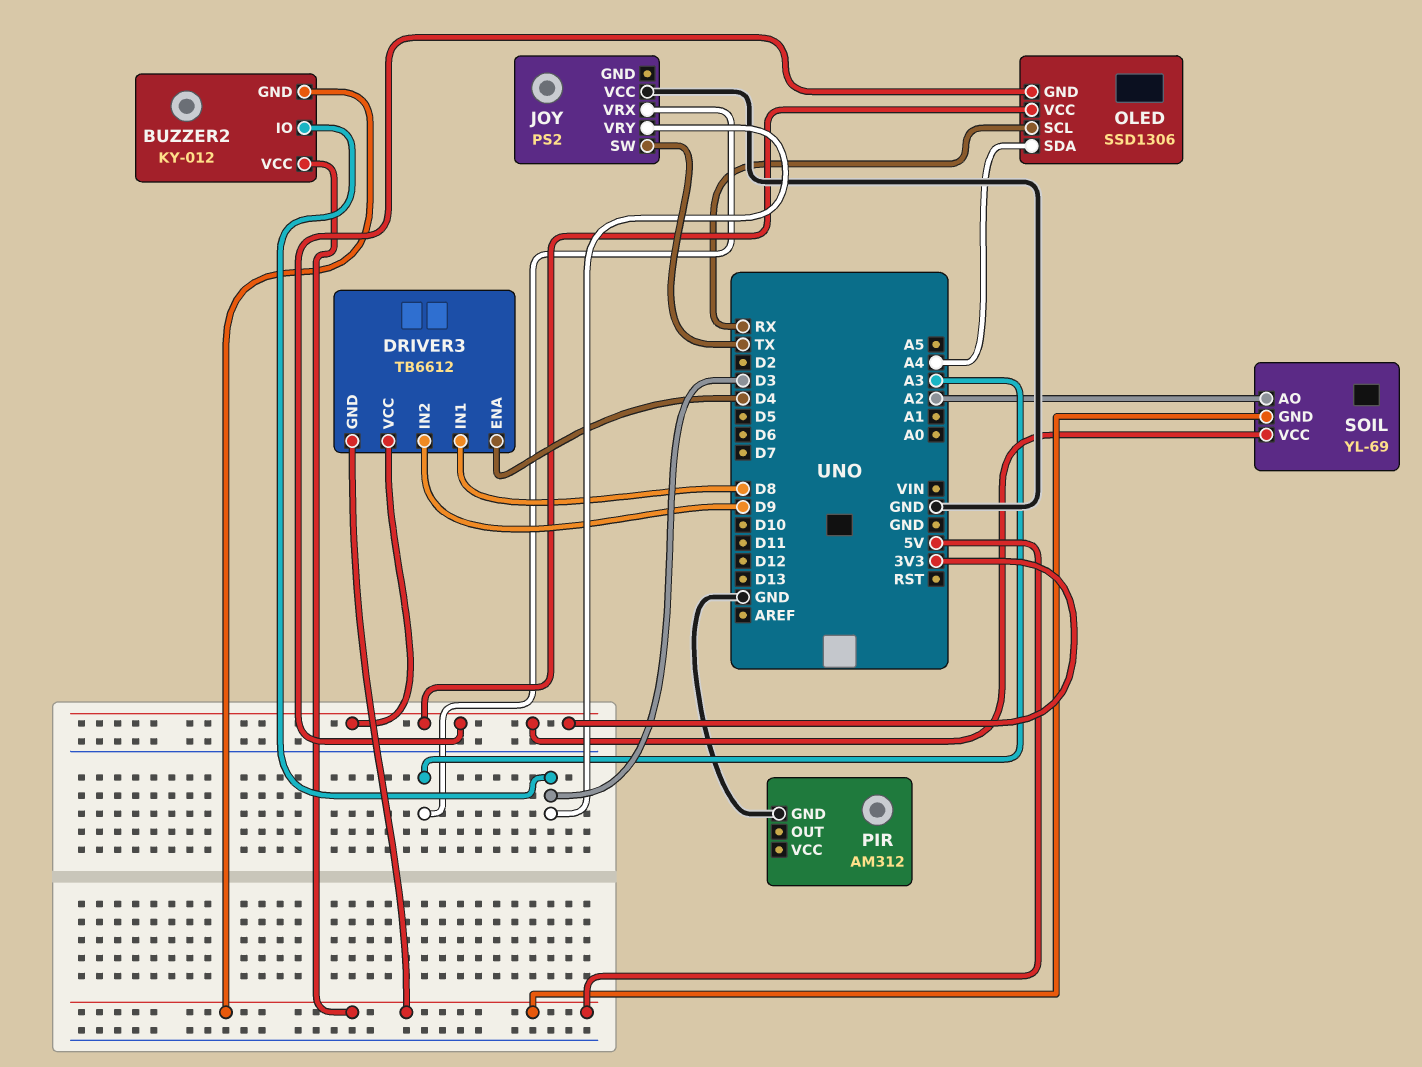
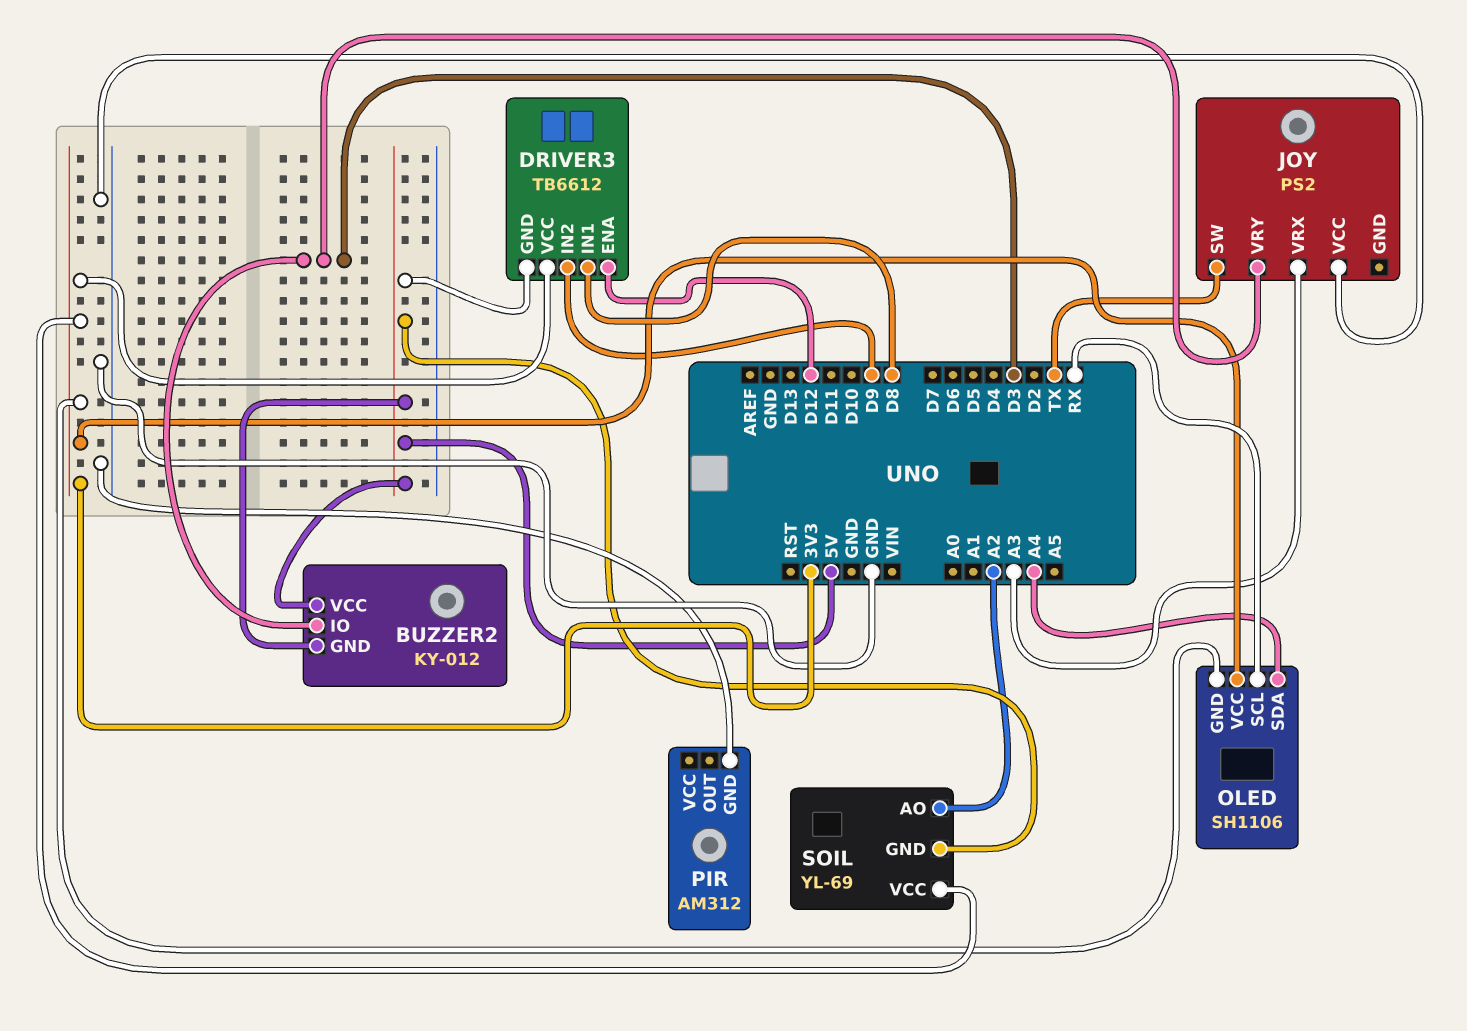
DRIVER3 pin ENA: D4 -> D12
OLED: SSD1306 -> SH1106

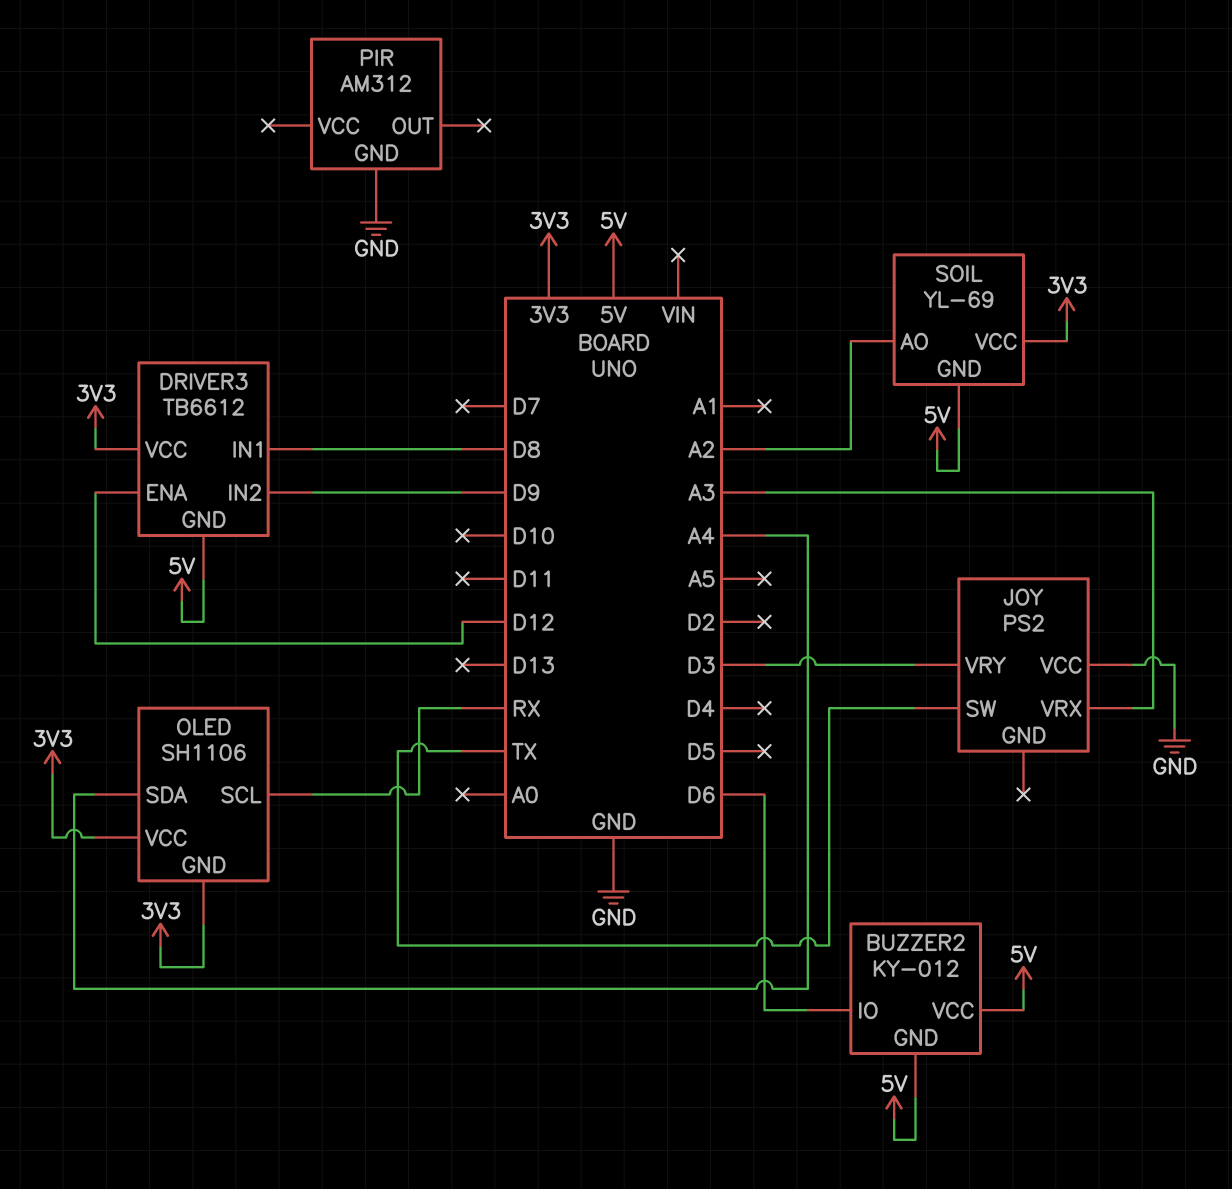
BUZZER2 pin IO: D3 -> D6

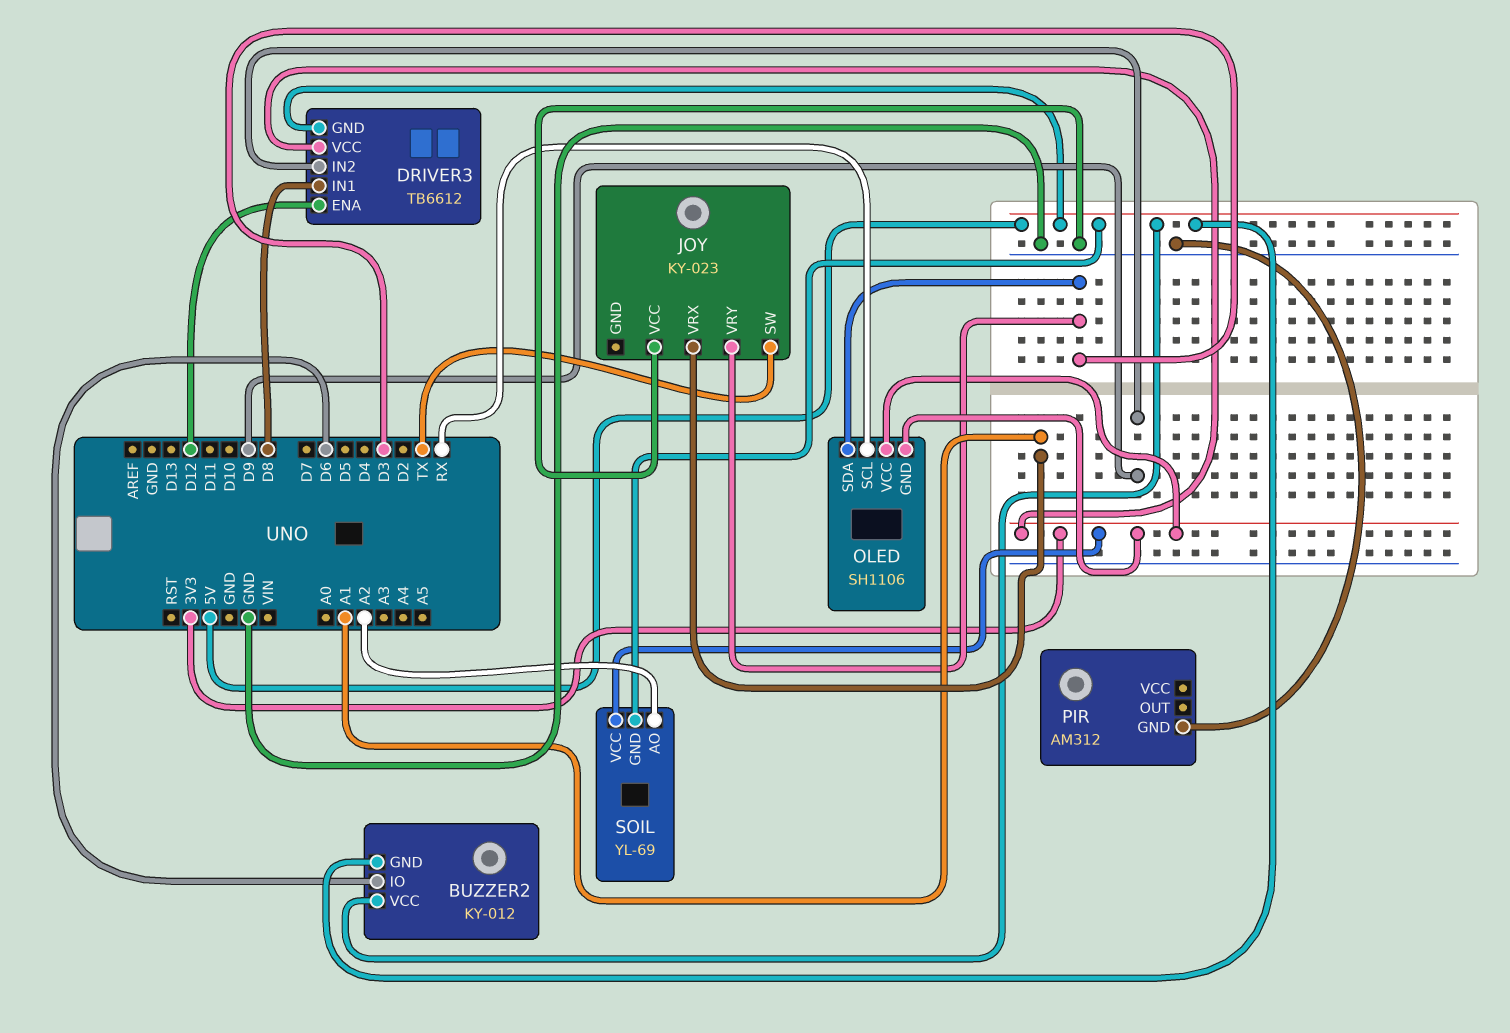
JOY: PS2 -> KY-023
JOY pin VRX: A3 -> A1
OLED pin SDA: A4 -> D3

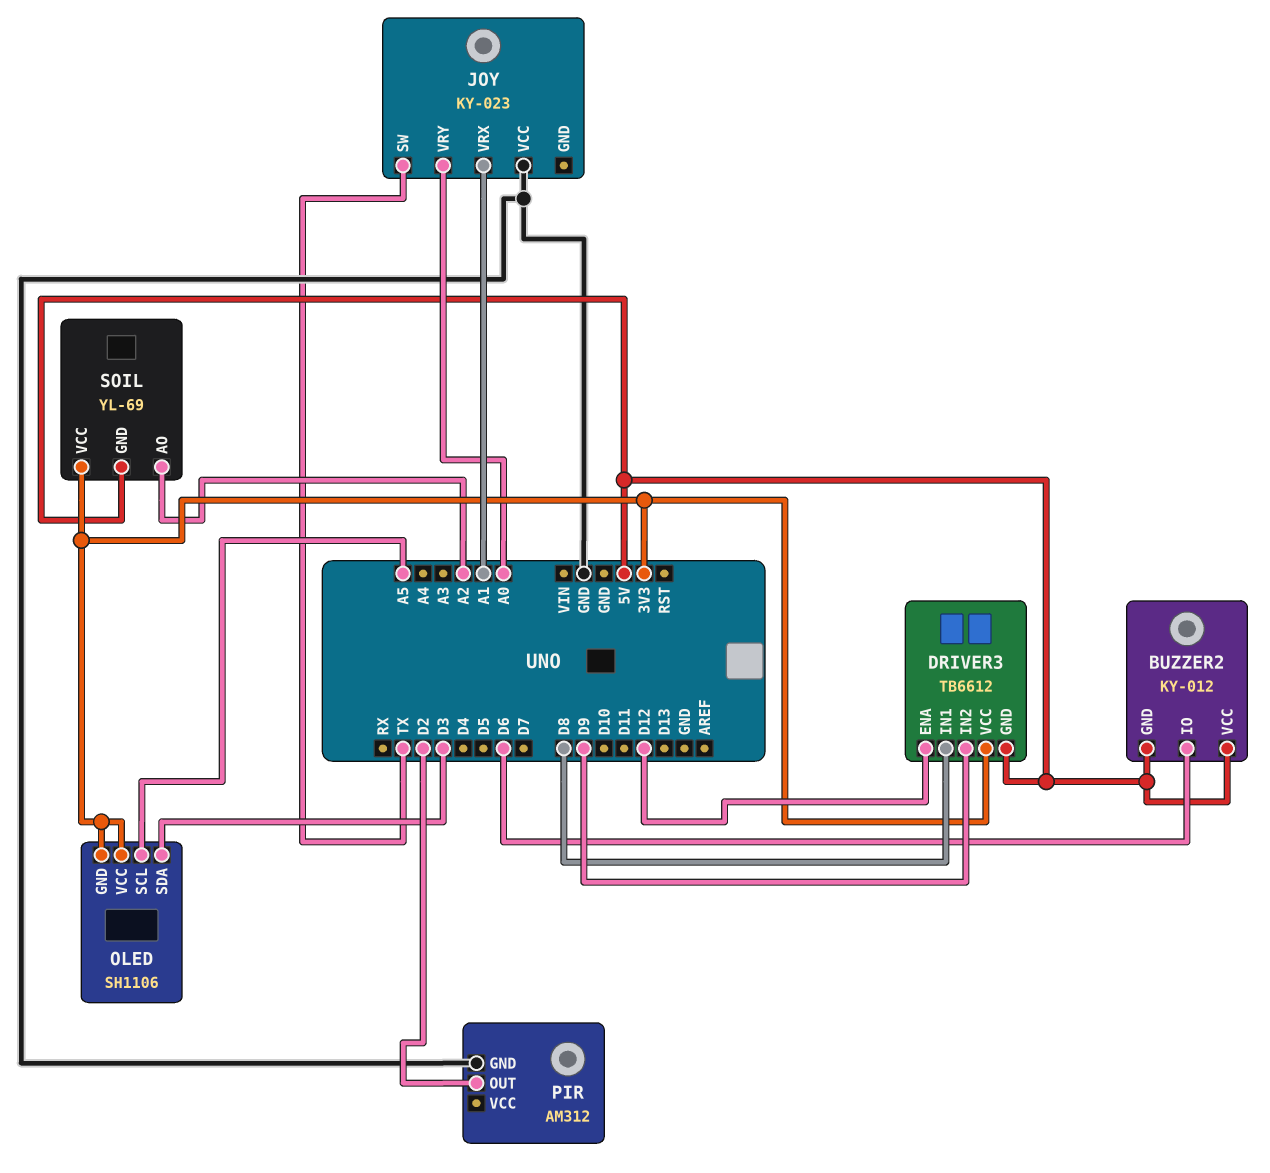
JOY pin VRY: D3 -> A0
OLED pin SCL: RX -> A5
PIR pin OUT: none -> D2

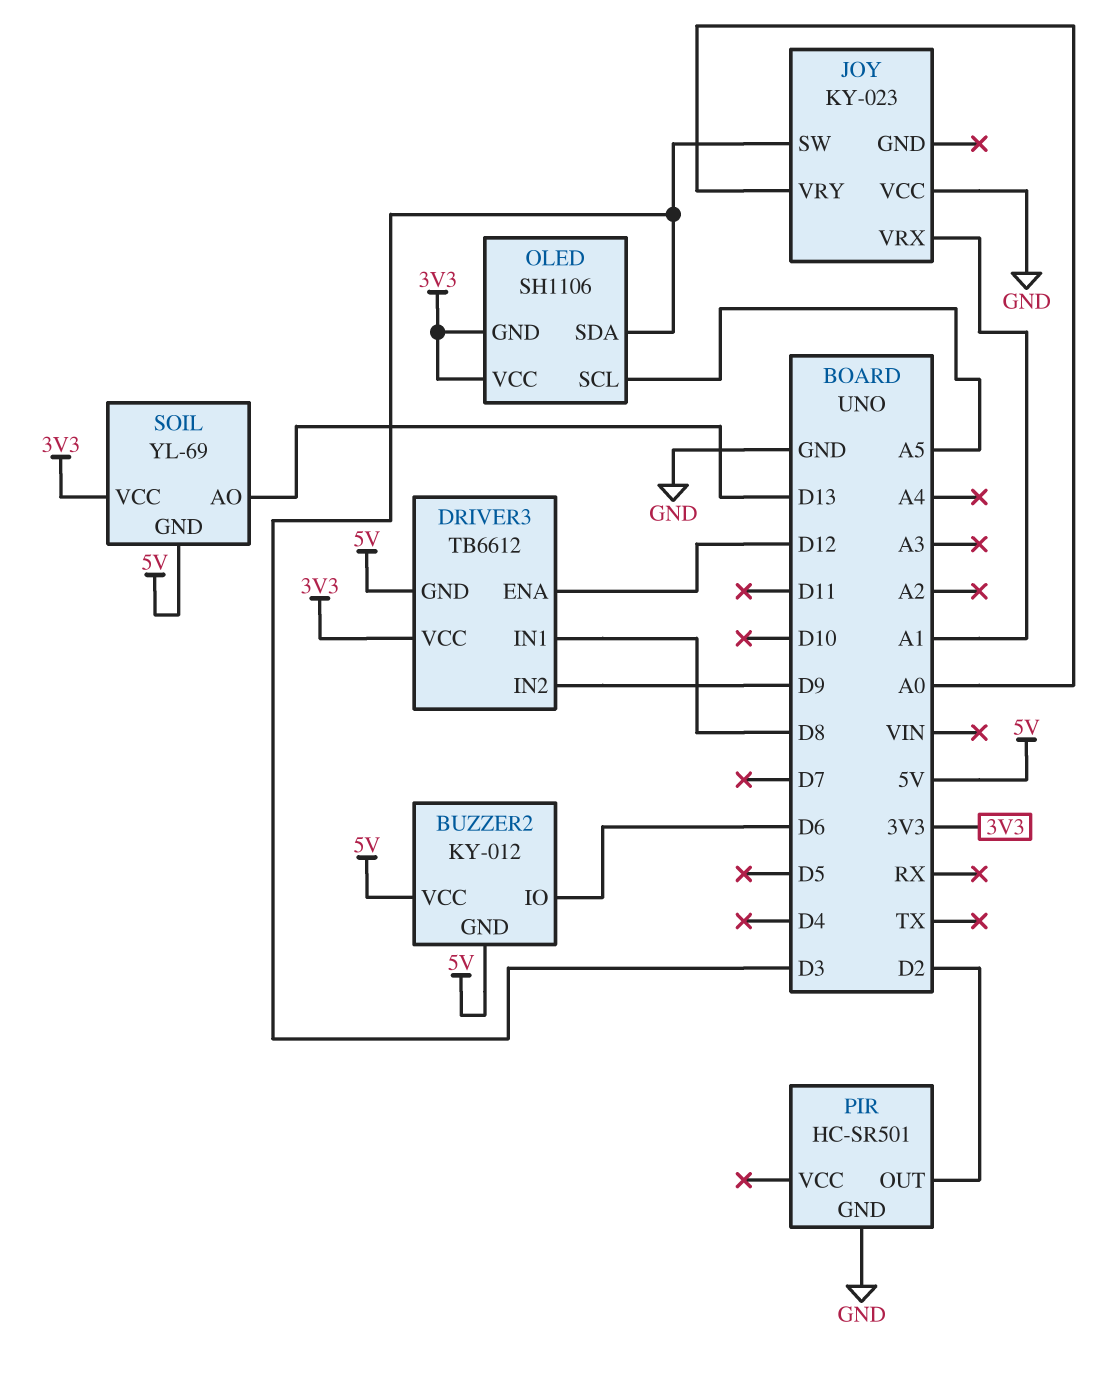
JOY pin SW: TX -> D3
PIR: AM312 -> HC-SR501
SOIL pin AO: A2 -> D13

